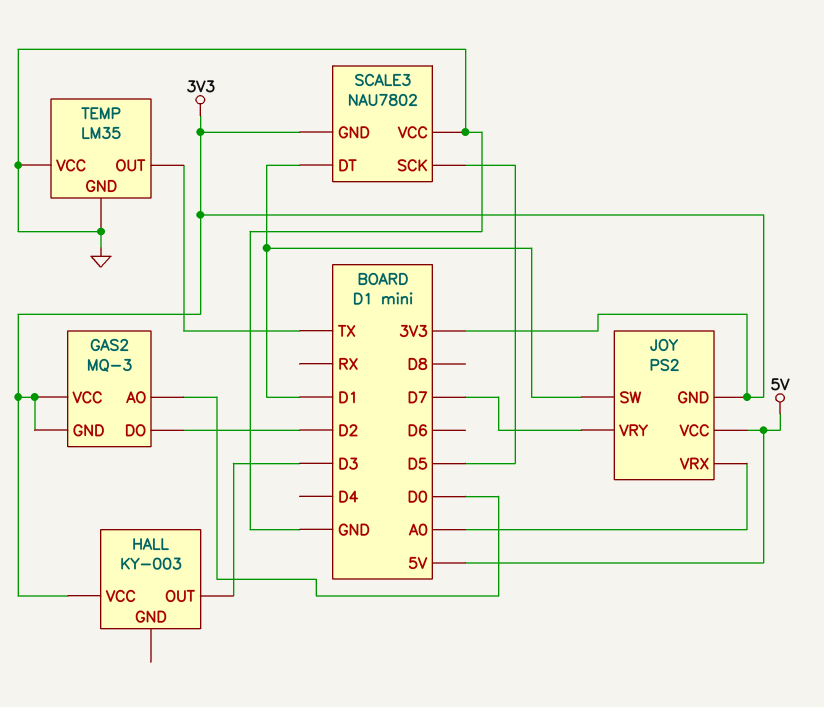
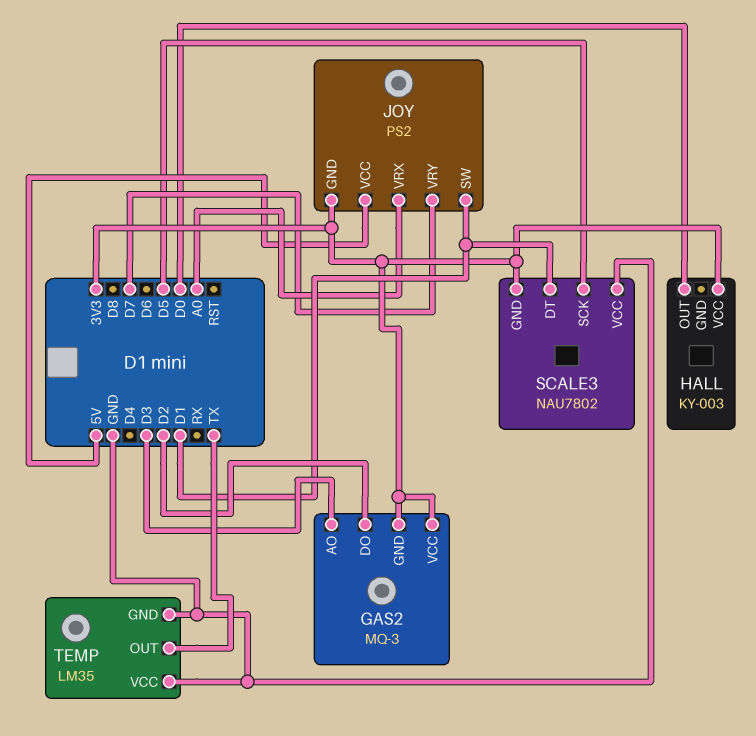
GAS2 pin AO: D0 -> D3
HALL pin OUT: D3 -> D0

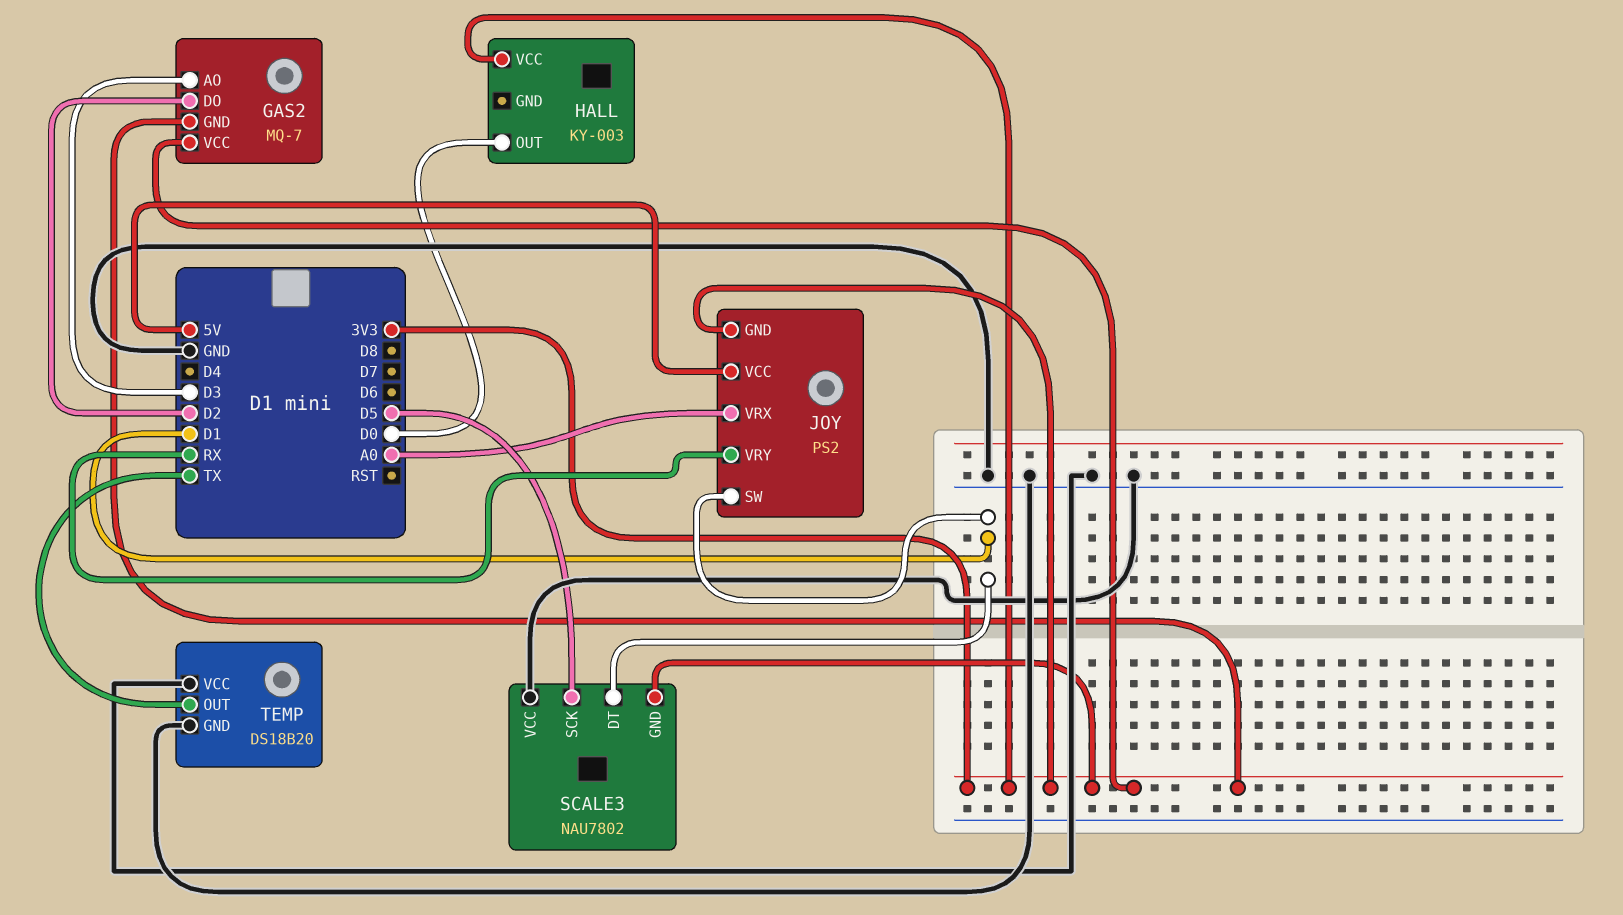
GAS2: MQ-3 -> MQ-7
JOY pin VRY: D7 -> RX
TEMP: LM35 -> DS18B20

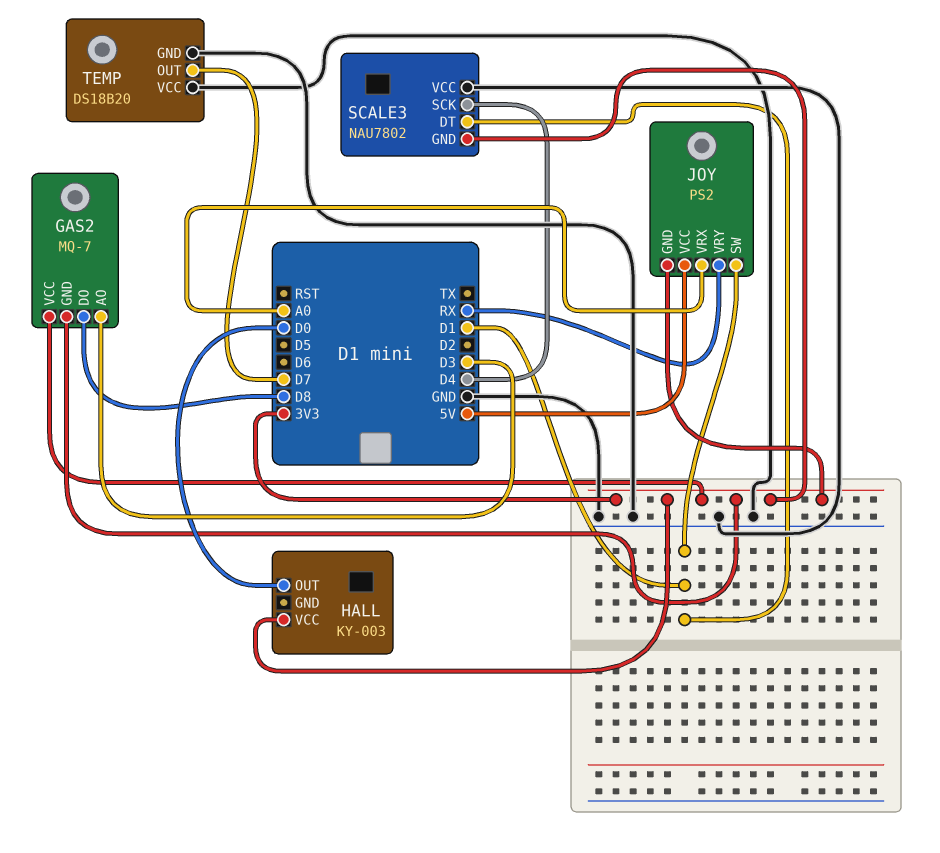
GAS2 pin DO: D2 -> D8
SCALE3 pin SCK: D5 -> D4
TEMP pin OUT: TX -> D7

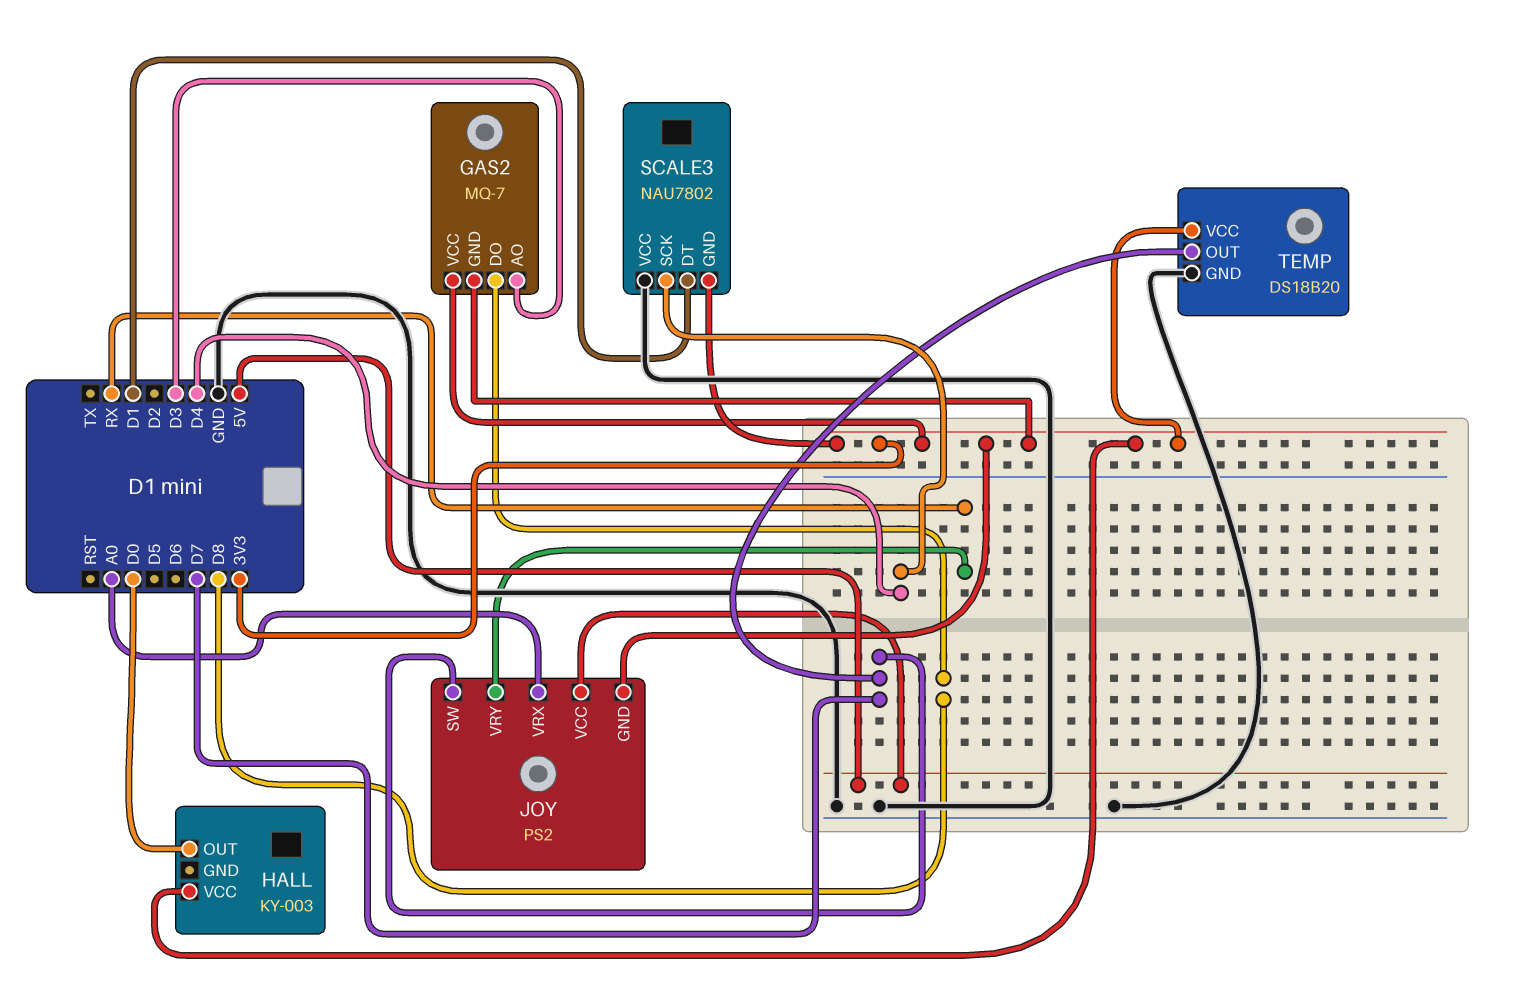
JOY pin SW: D1 -> D7
TEMP pin VCC: GND -> 3V3

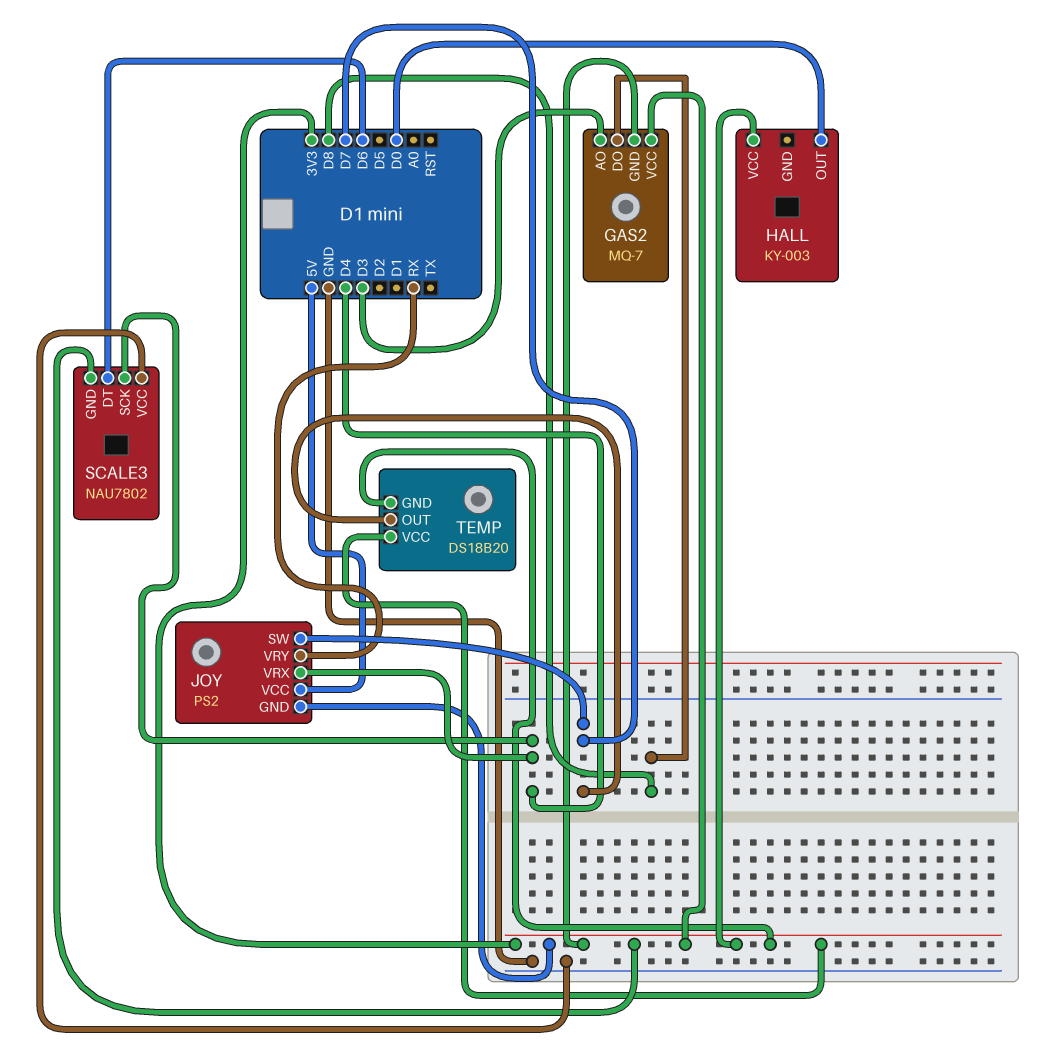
JOY pin VRX: A0 -> D4
SCALE3 pin DT: D1 -> D6
TEMP pin GND: GND -> 3V3

